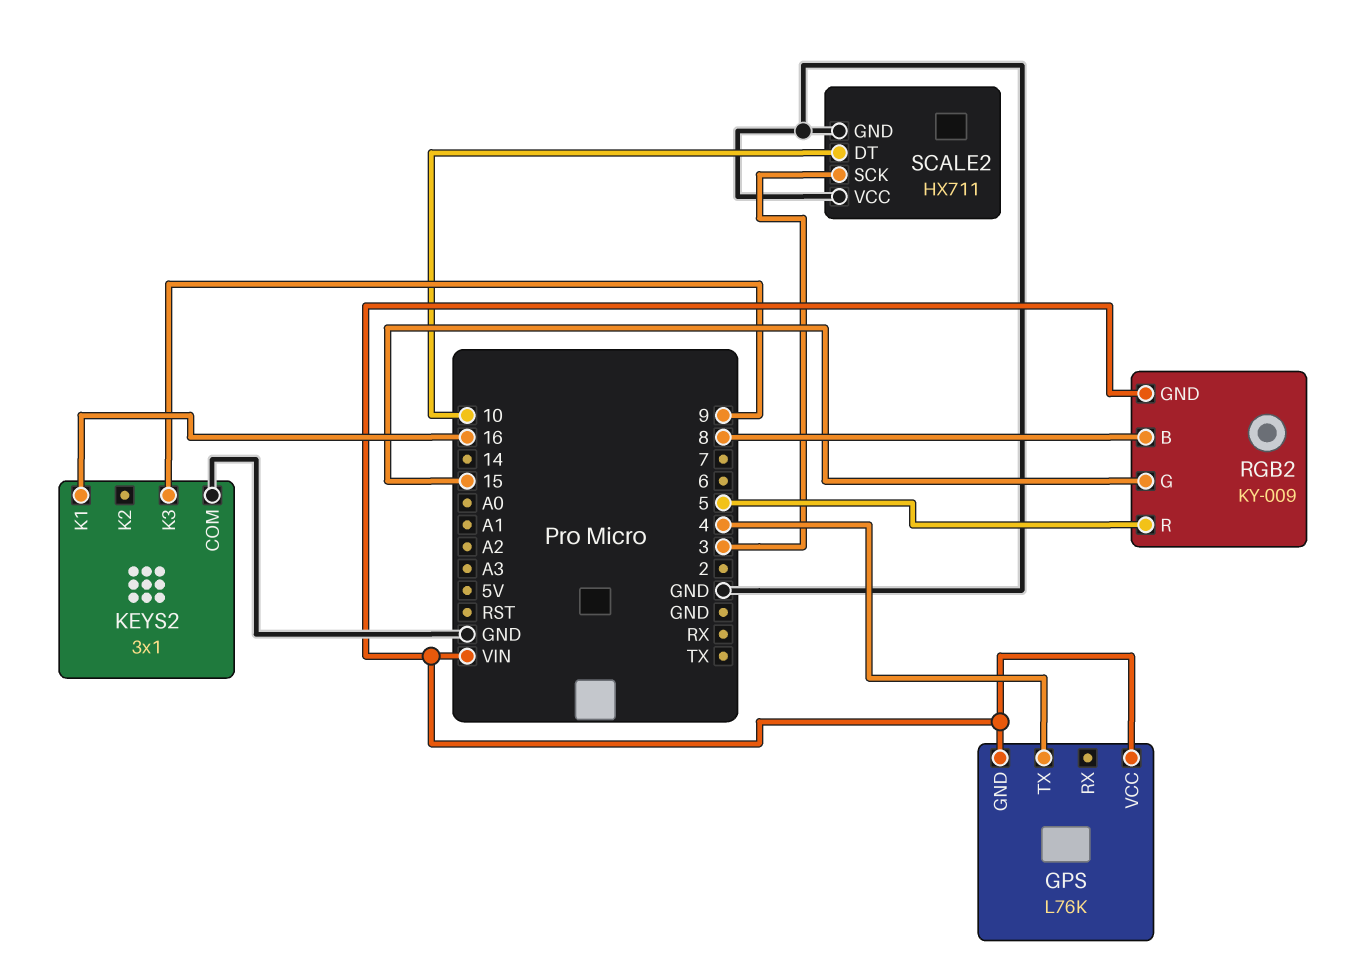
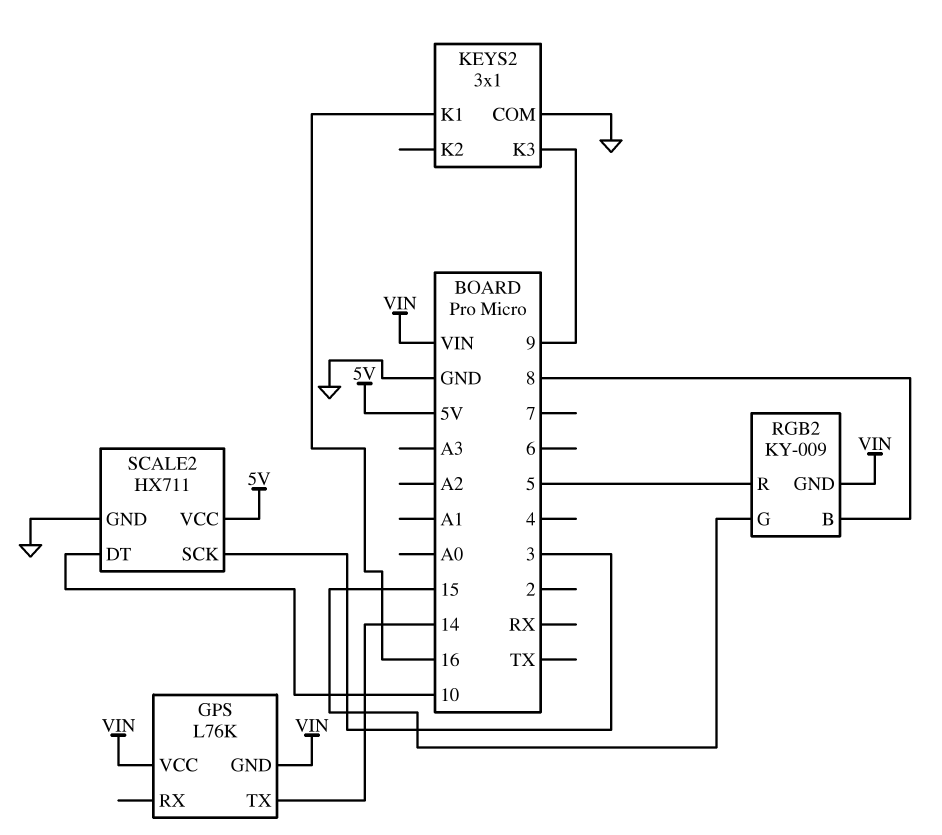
GPS pin TX: 4 -> 14
SCALE2 pin VCC: GND -> 5V

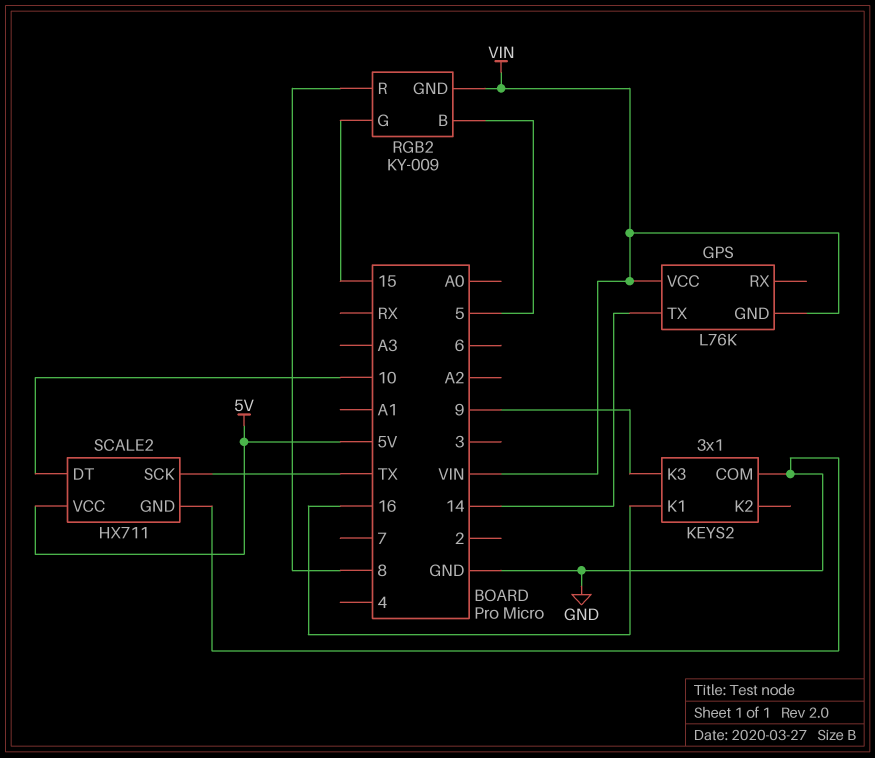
RGB2 pin B: 8 -> 5
RGB2 pin R: 5 -> 8
SCALE2 pin SCK: 3 -> TX

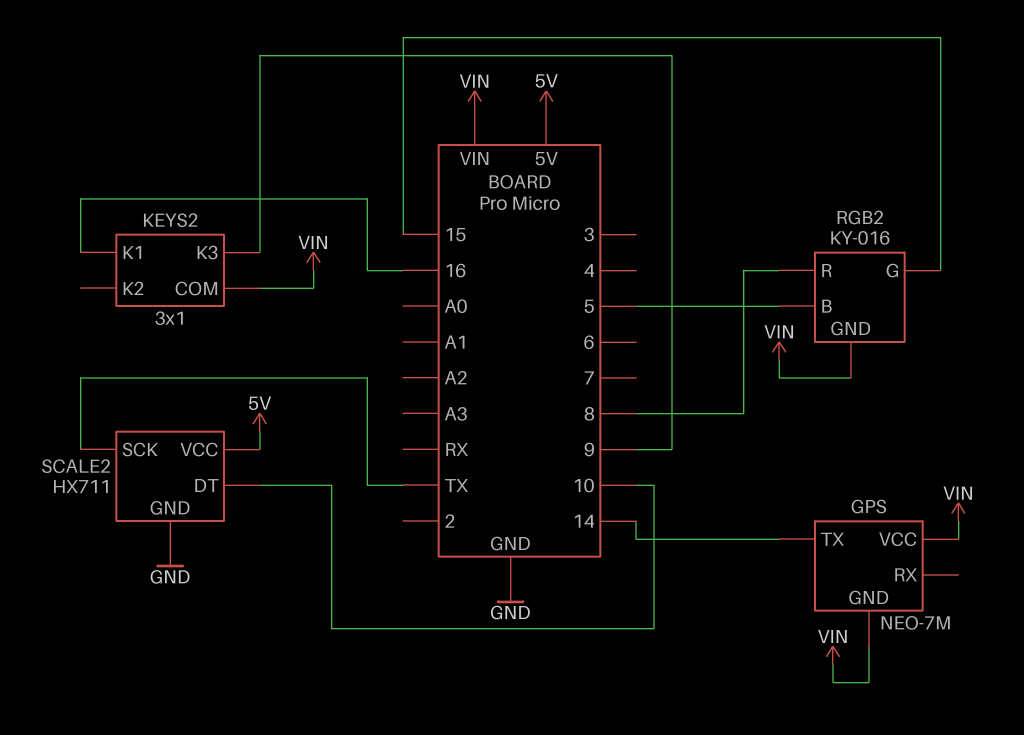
GPS: L76K -> NEO-7M
KEYS2 pin COM: GND -> VIN
RGB2: KY-009 -> KY-016

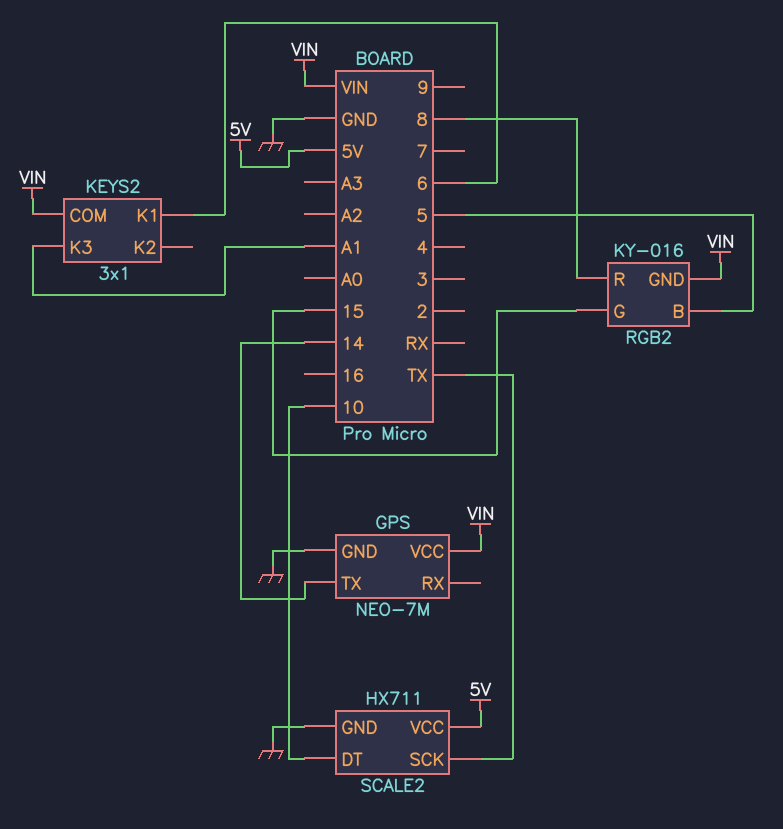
GPS pin GND: VIN -> GND
KEYS2 pin K1: 16 -> 6
KEYS2 pin K3: 9 -> A1

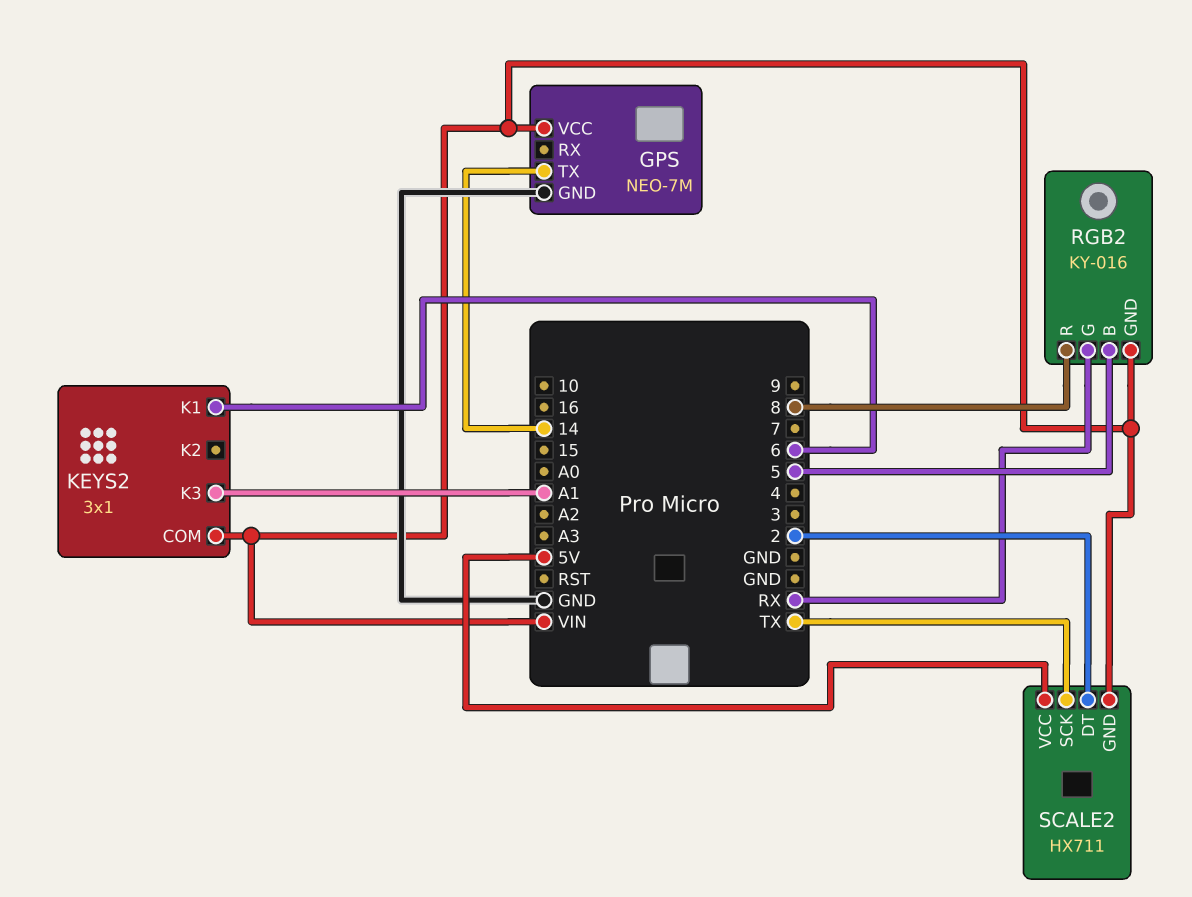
RGB2 pin G: 15 -> RX
SCALE2 pin DT: 10 -> 2
SCALE2 pin GND: GND -> VIN

